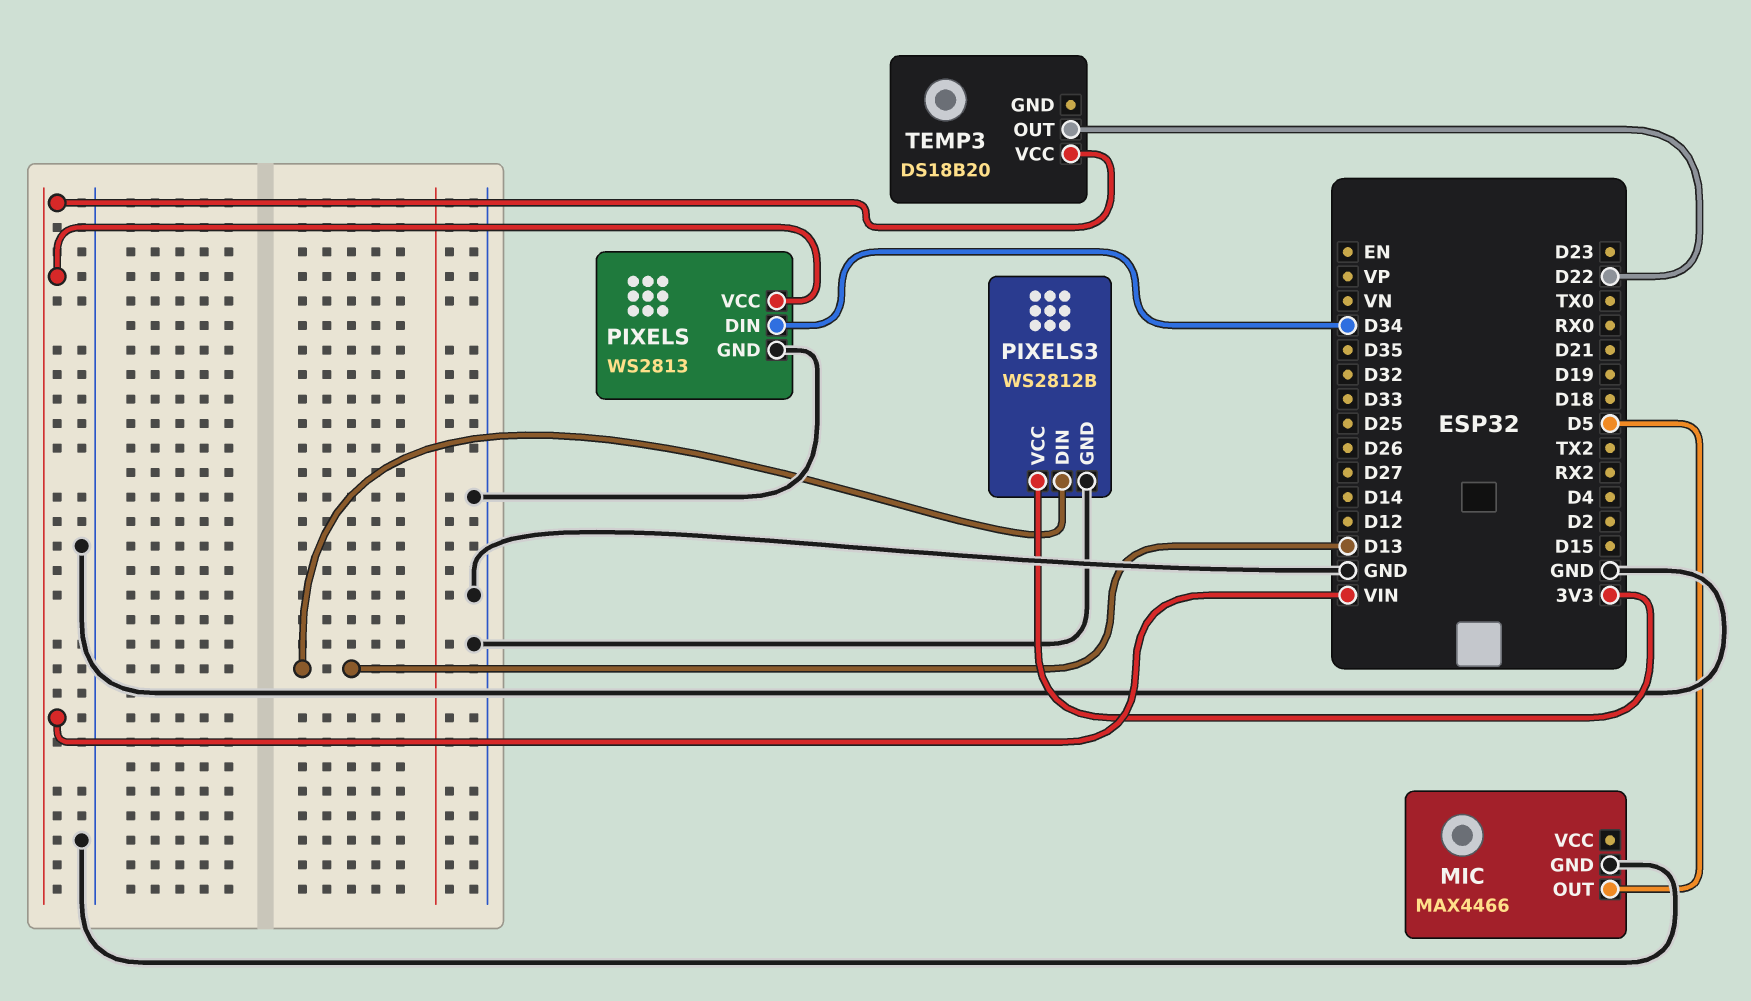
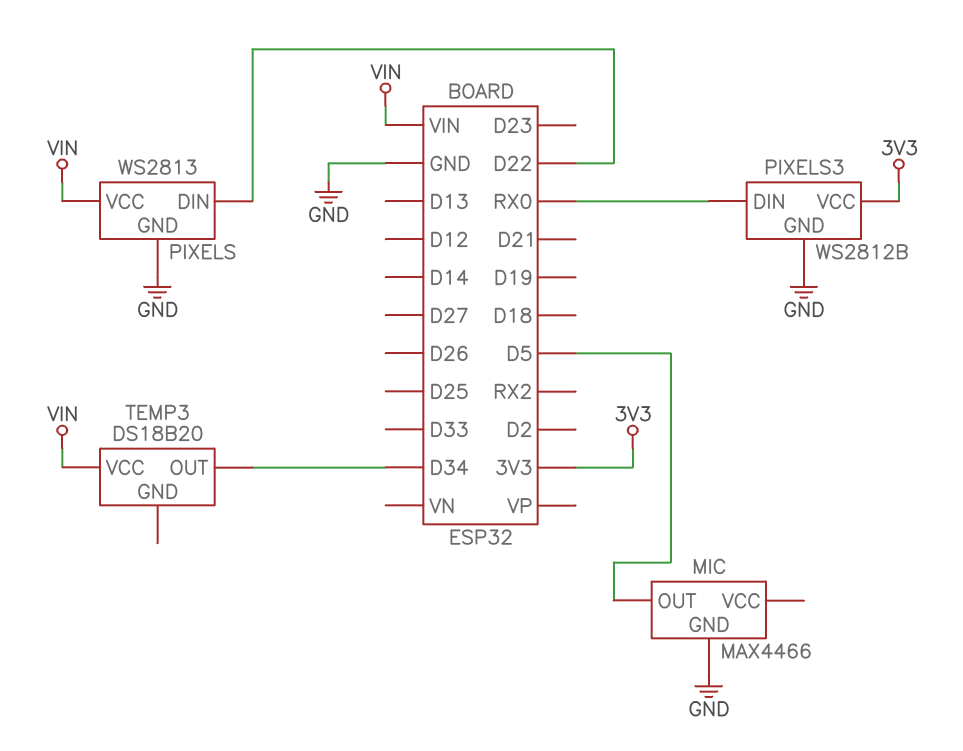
PIXELS pin DIN: D34 -> D22
PIXELS3 pin DIN: D13 -> RX0
TEMP3 pin OUT: D22 -> D34

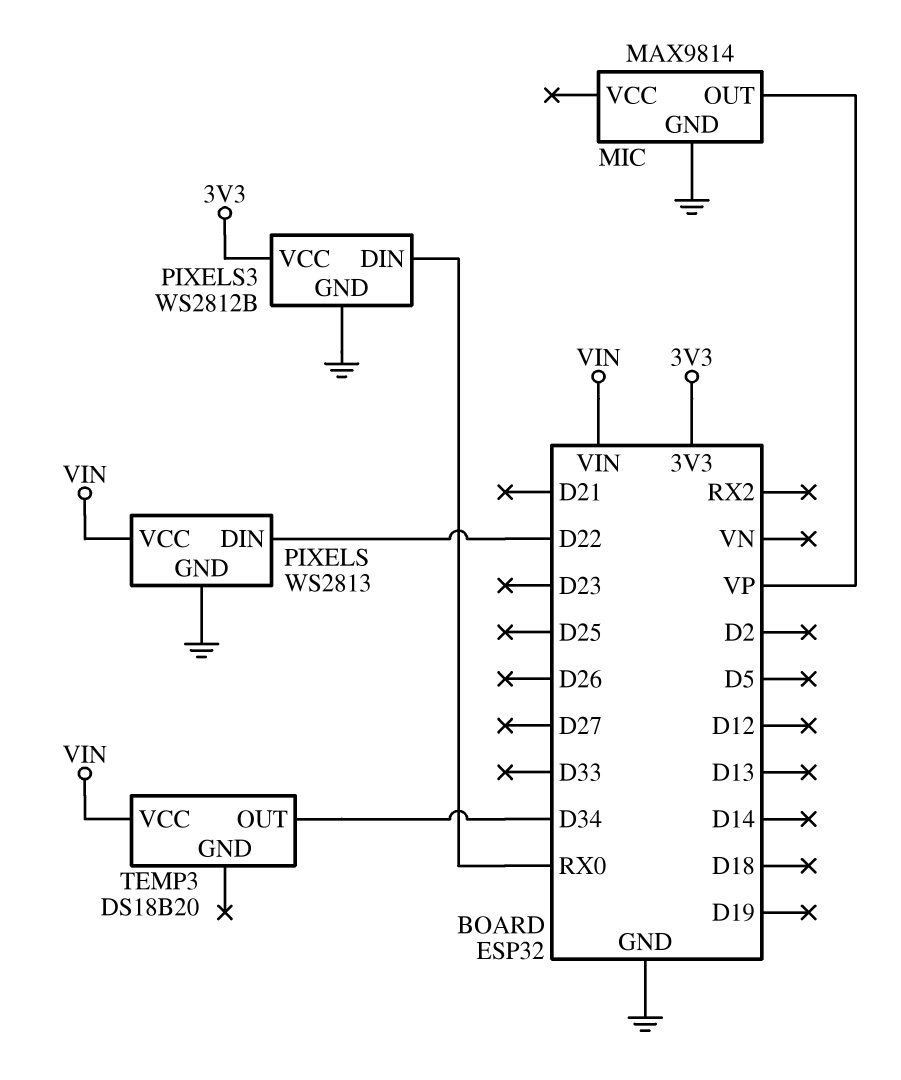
MIC: MAX4466 -> MAX9814
MIC pin OUT: D5 -> VP

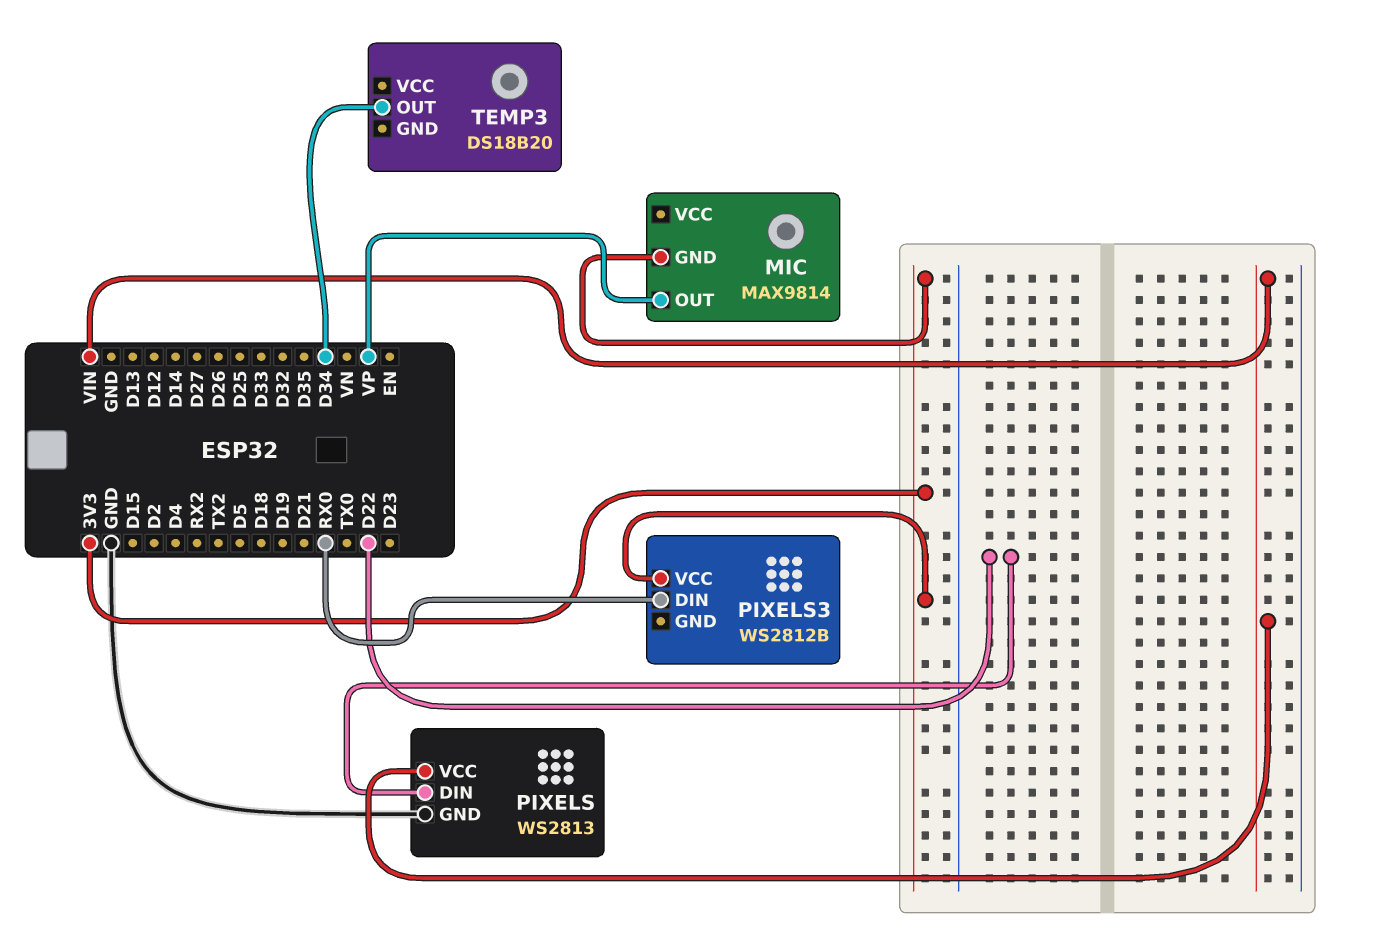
MIC pin GND: GND -> 3V3
PIXELS3 pin GND: GND -> none
TEMP3 pin VCC: VIN -> none

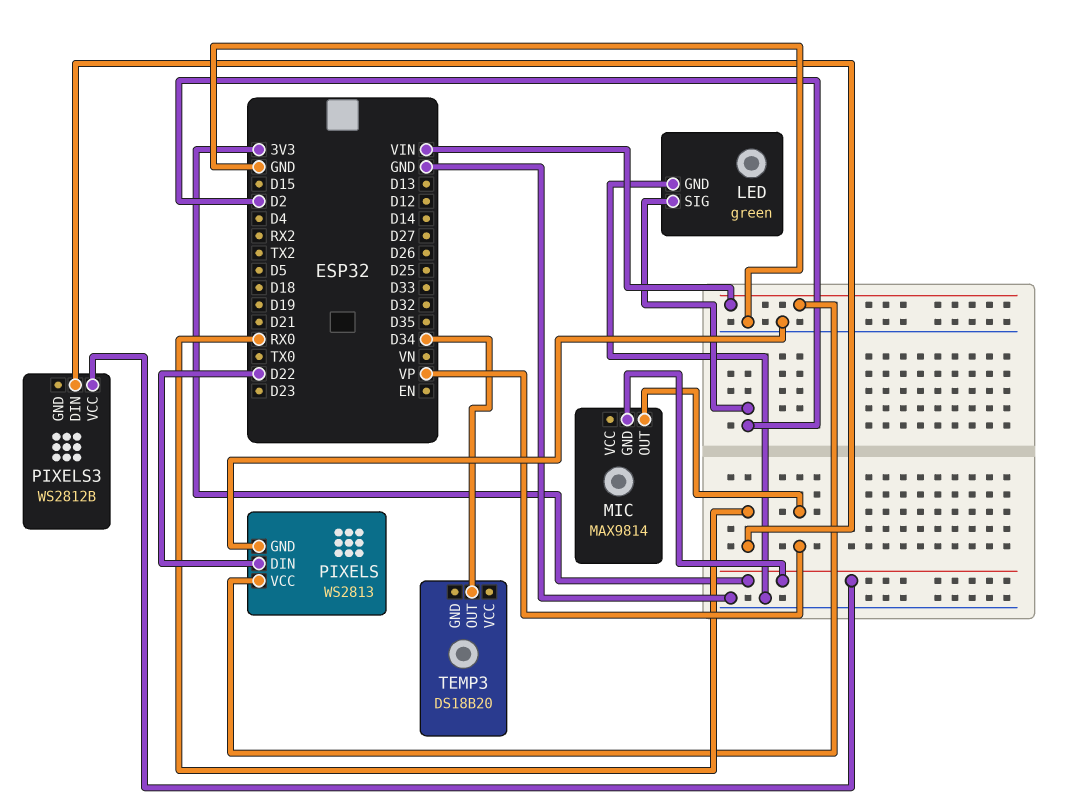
LED: none -> green
LED pin GND: none -> GND
LED pin SIG: none -> D2

